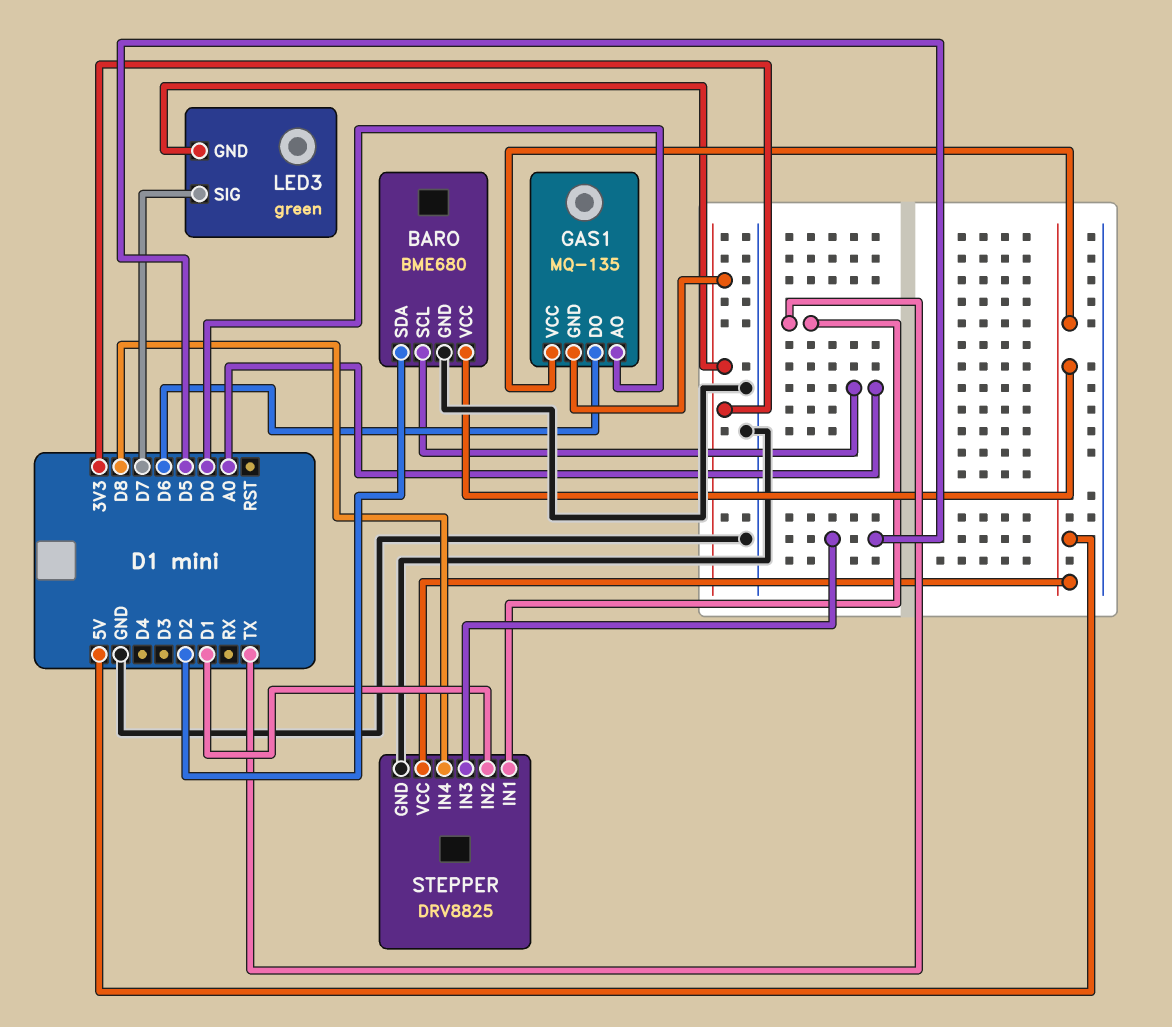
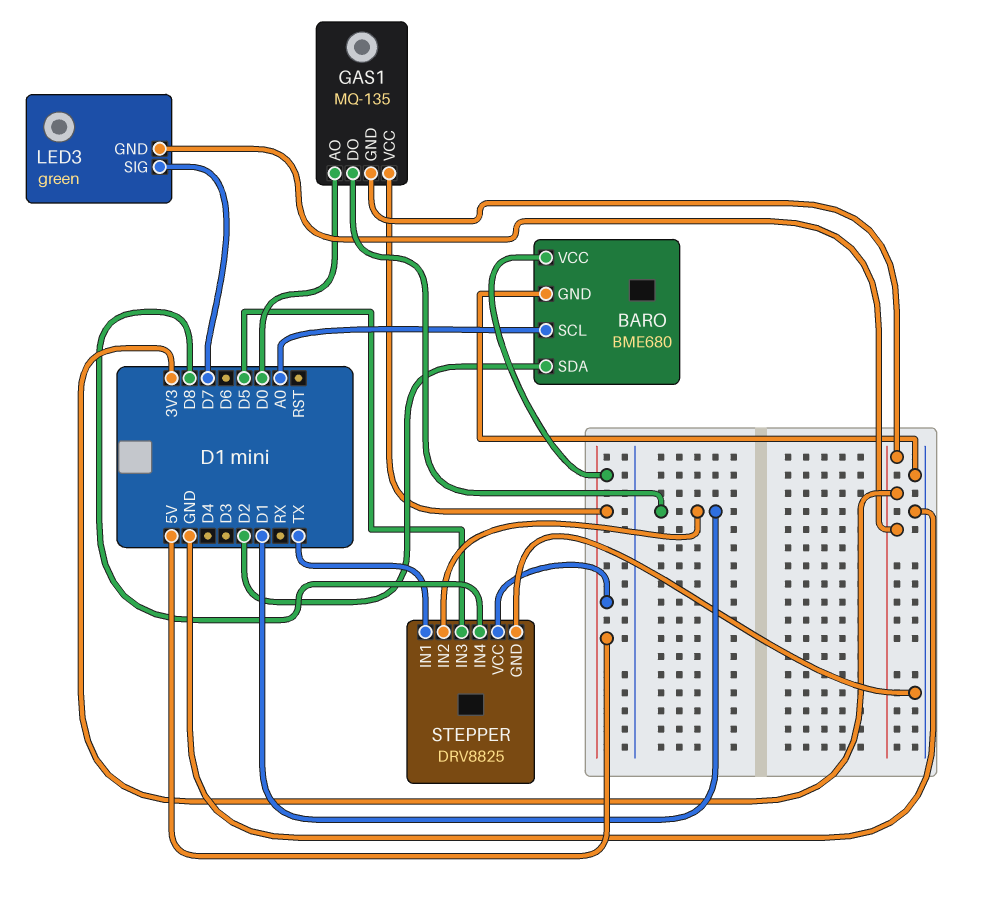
GAS1 pin DO: D6 -> D1

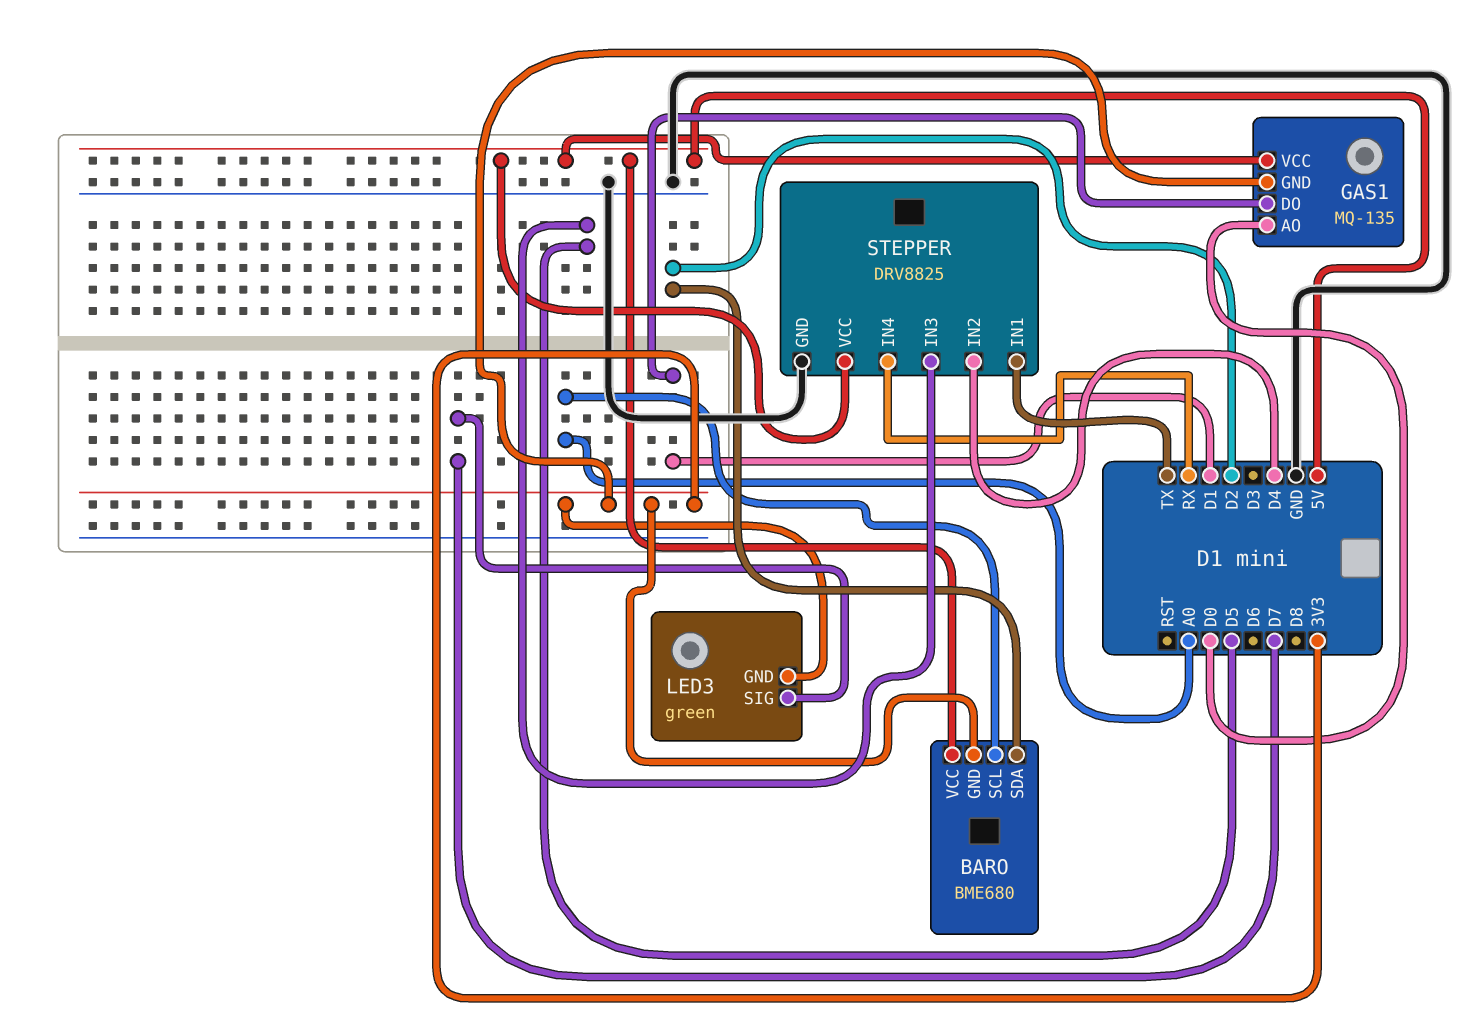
BARO pin GND: GND -> 3V3
STEPPER pin IN2: D1 -> D4
STEPPER pin IN4: D8 -> RX

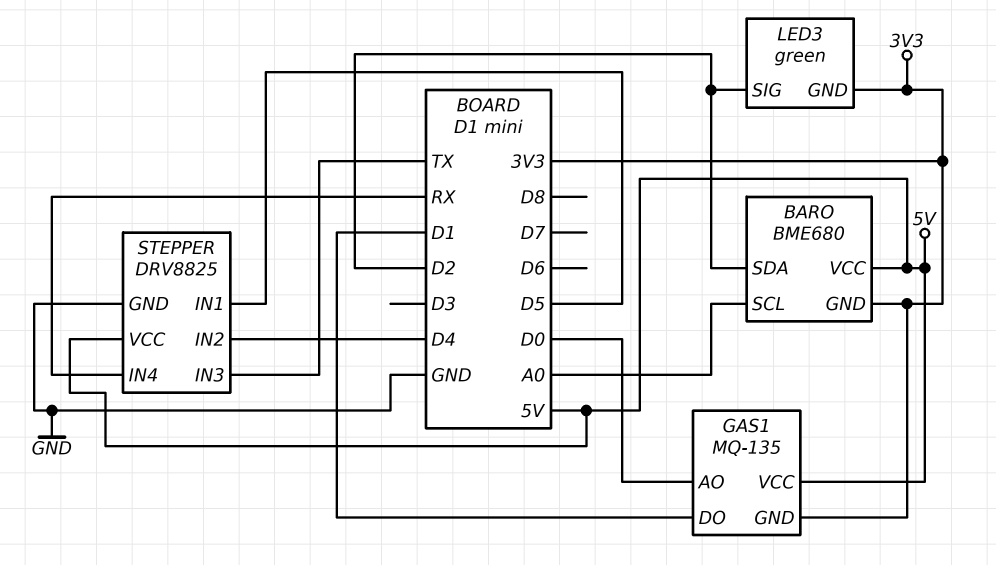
LED3 pin SIG: D7 -> D2
STEPPER pin IN1: TX -> D5
STEPPER pin IN3: D5 -> TX

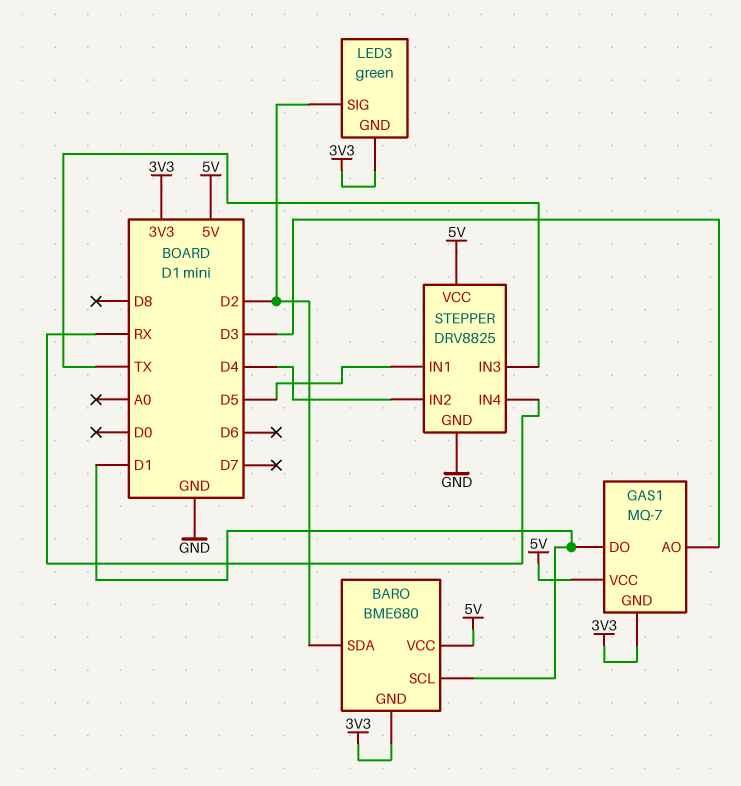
BARO pin SCL: A0 -> D1
GAS1: MQ-135 -> MQ-7
GAS1 pin AO: D0 -> D3

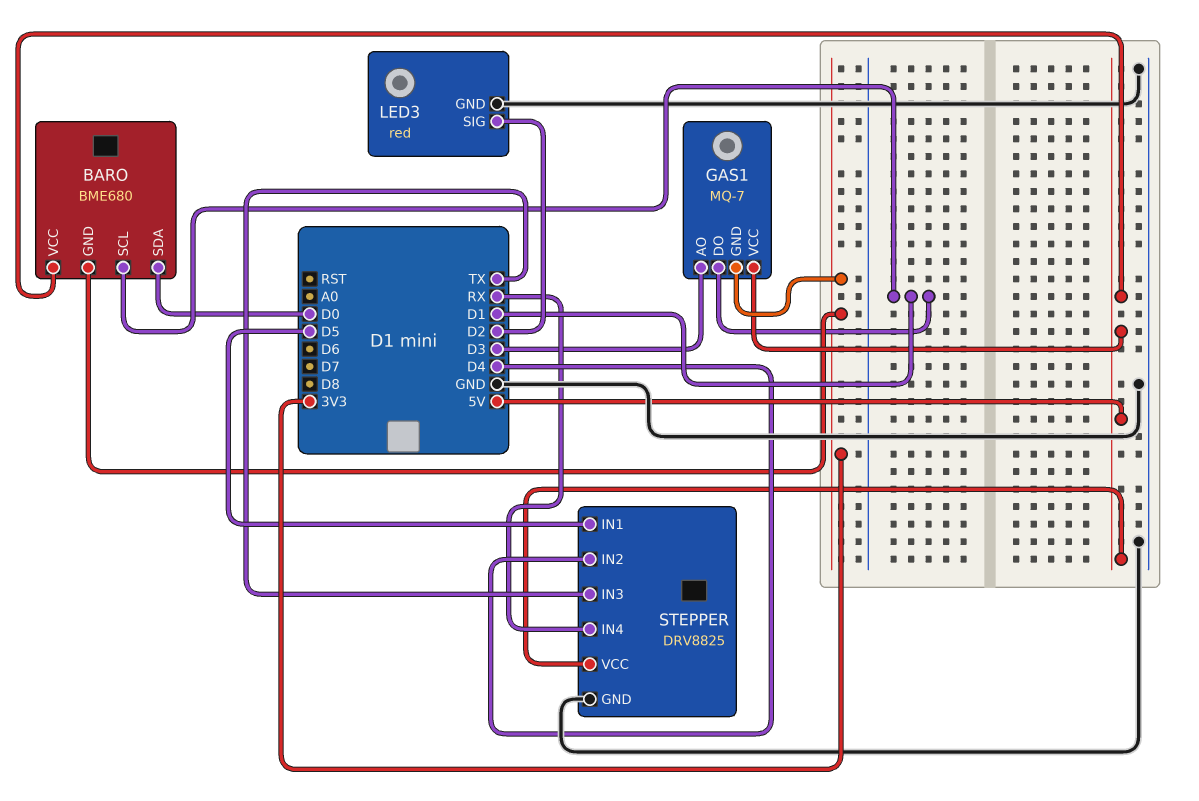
BARO pin SDA: D2 -> D0
LED3: green -> red
LED3 pin GND: 3V3 -> GND

